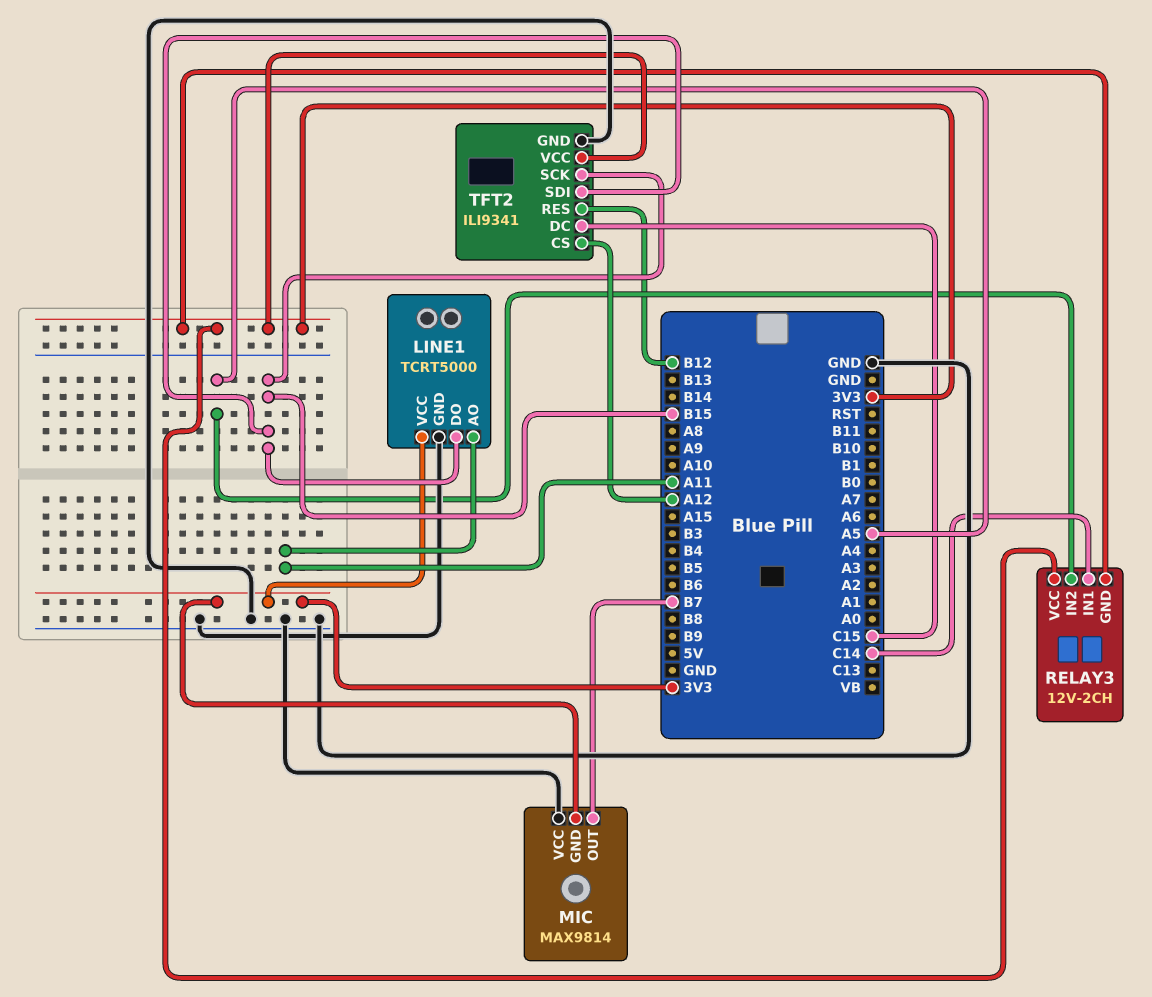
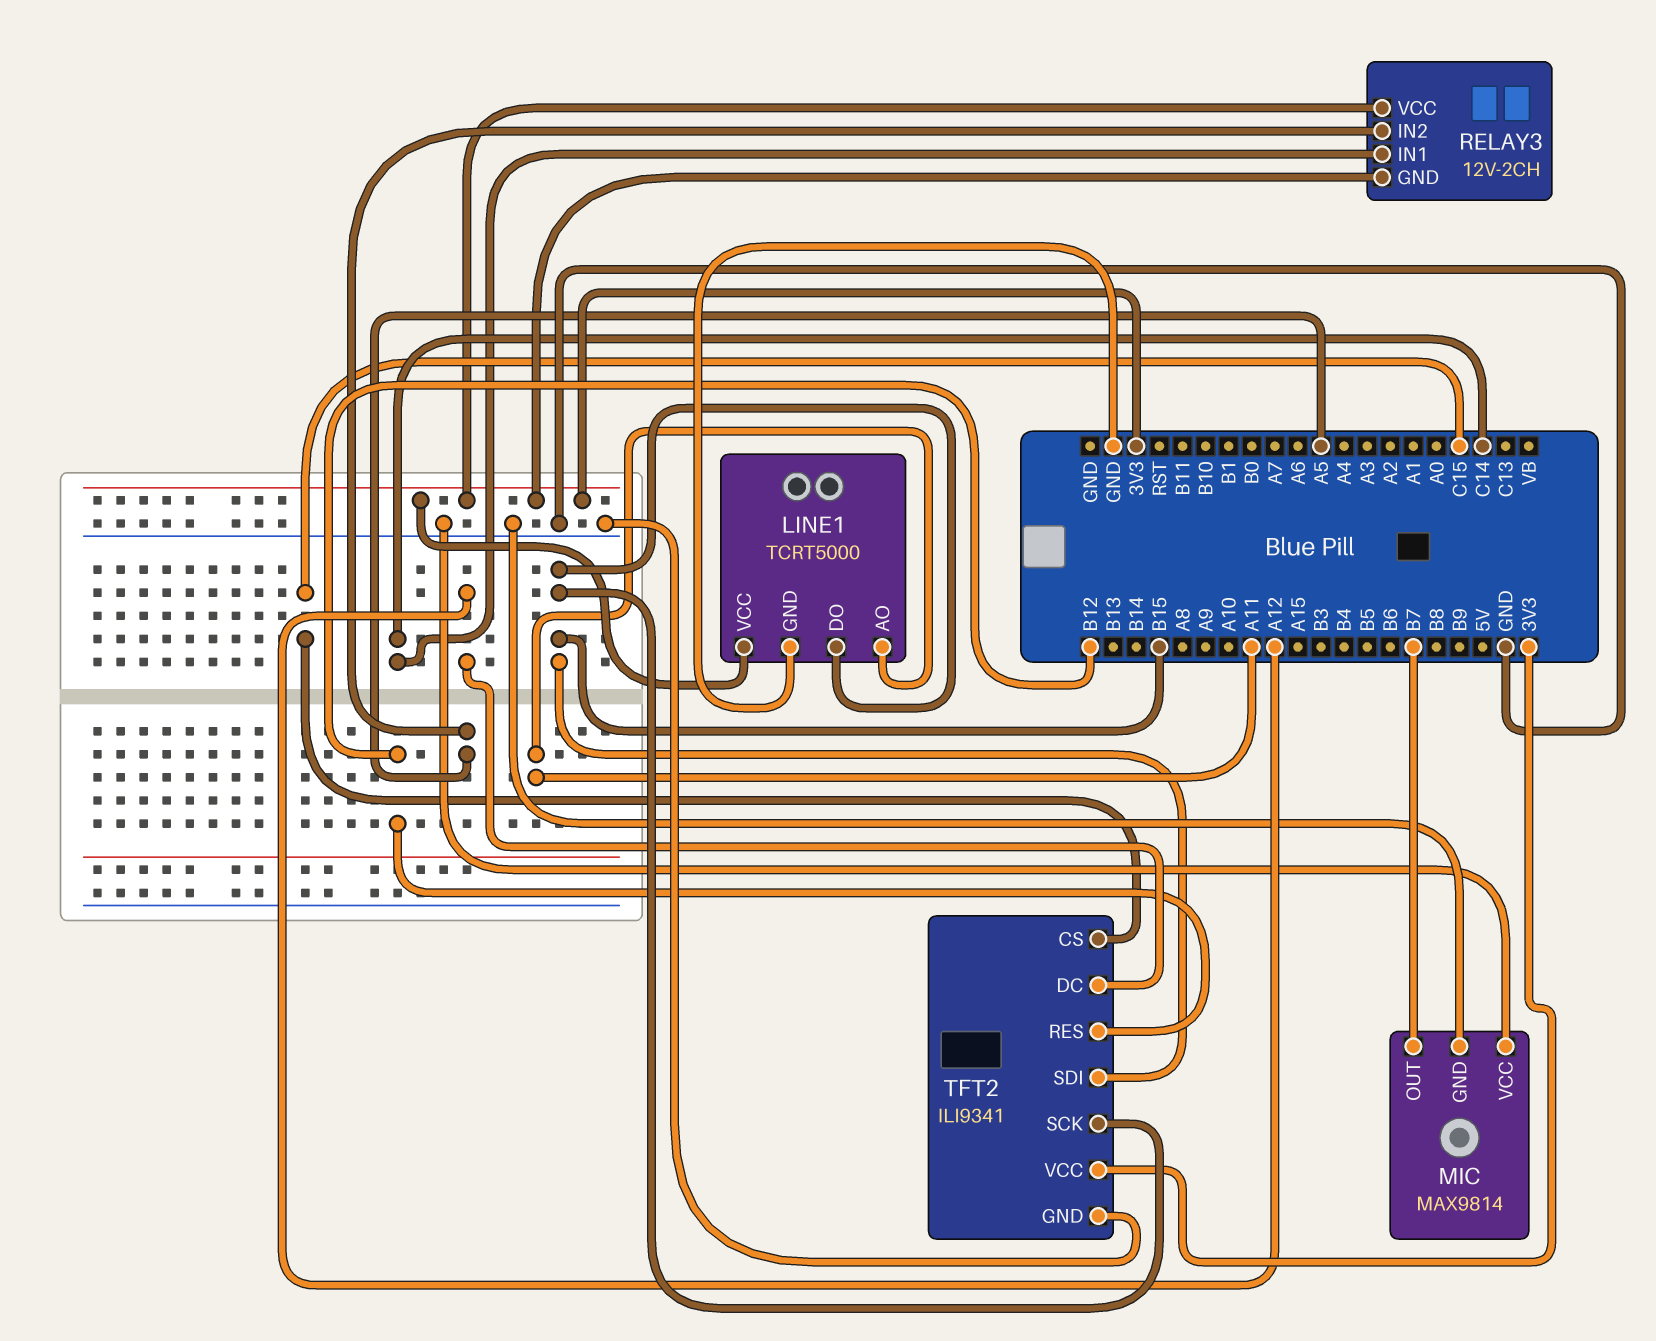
MIC pin GND: 3V3 -> GND
TFT2 pin CS: A12 -> C15
TFT2 pin DC: C15 -> A12

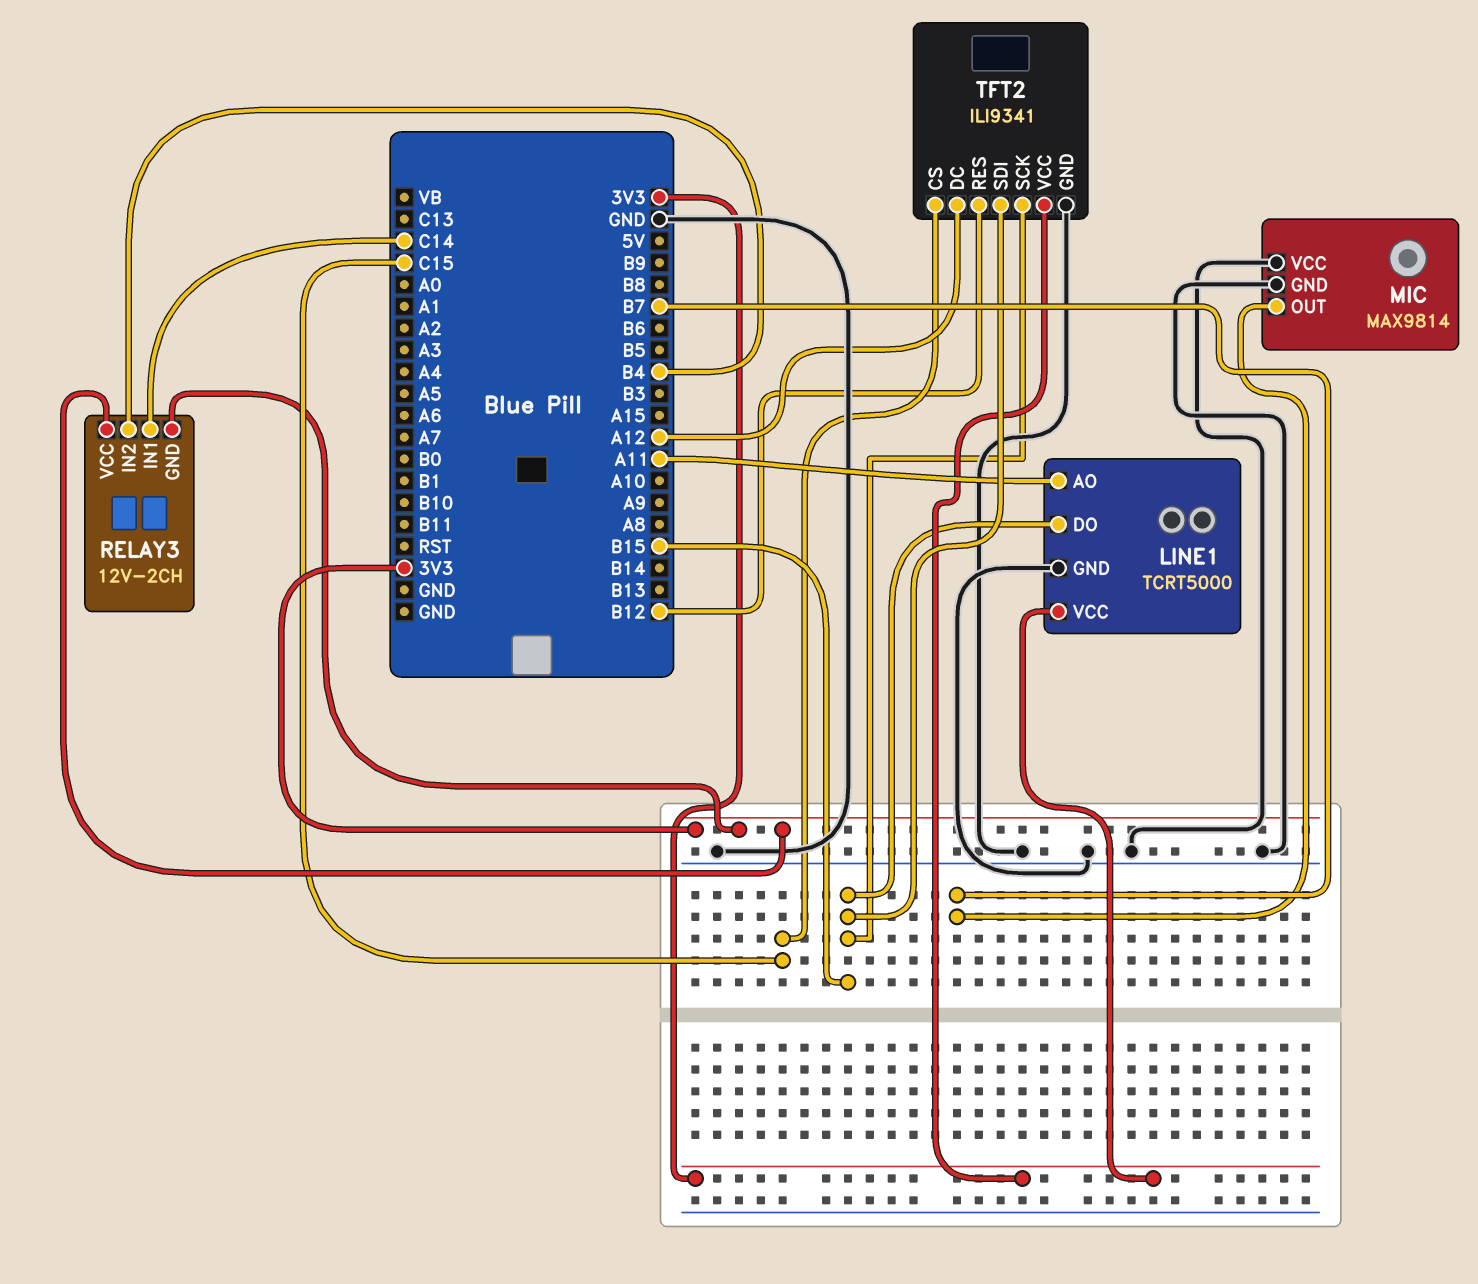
RELAY3 pin IN2: A5 -> B4

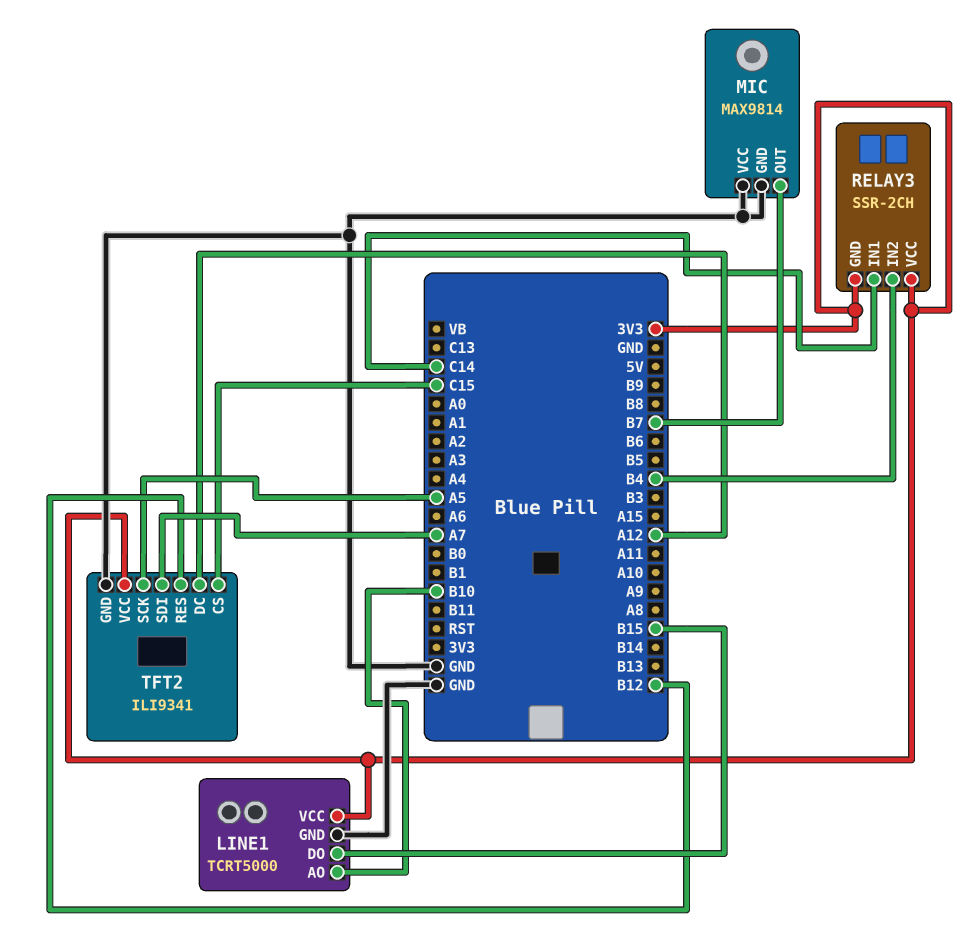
LINE1 pin AO: A11 -> B10
RELAY3: 12V-2CH -> SSR-2CH
TFT2 pin SCK: B15 -> A5
TFT2 pin SDI: B15 -> A7

